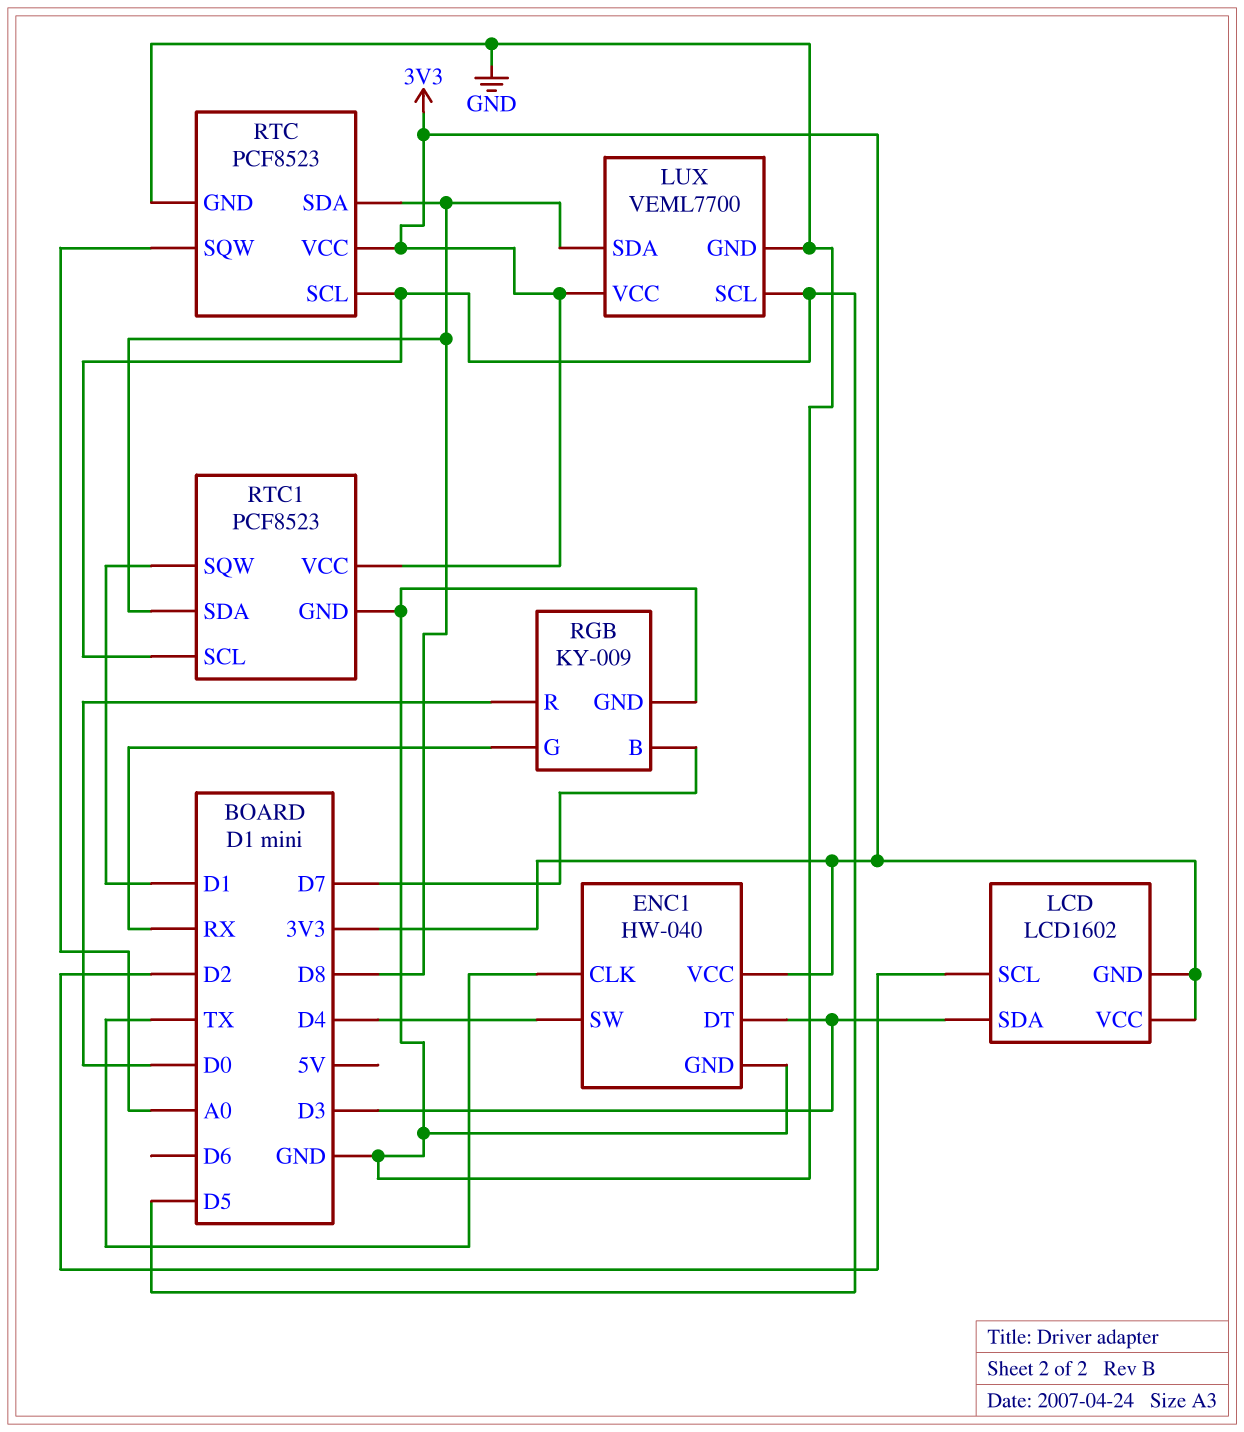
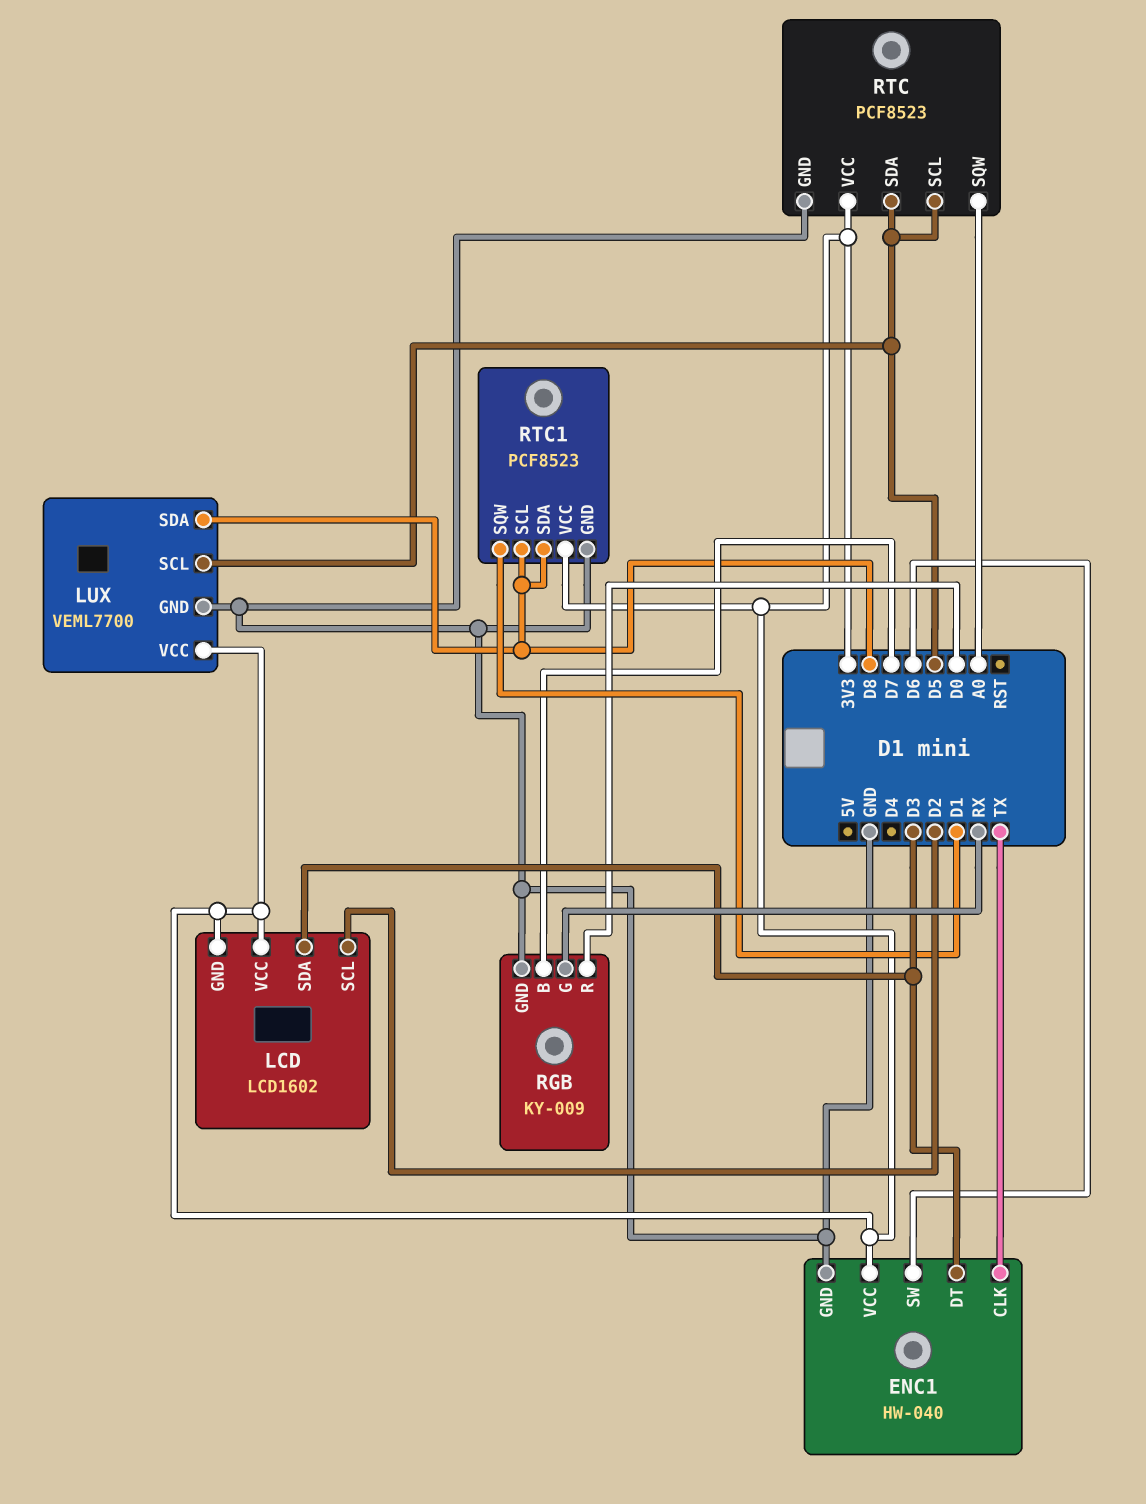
ENC1 pin SW: D4 -> D6
RTC pin SDA: D8 -> D5
RTC1 pin SCL: D5 -> D8

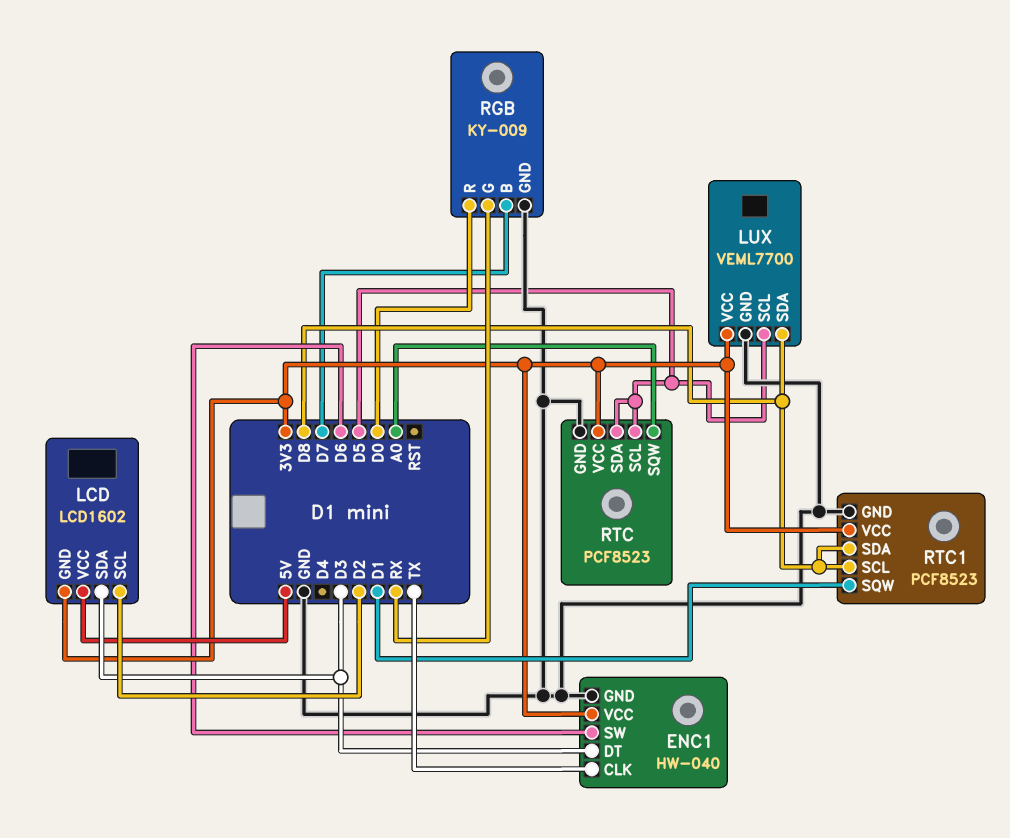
LCD pin VCC: 3V3 -> 5V

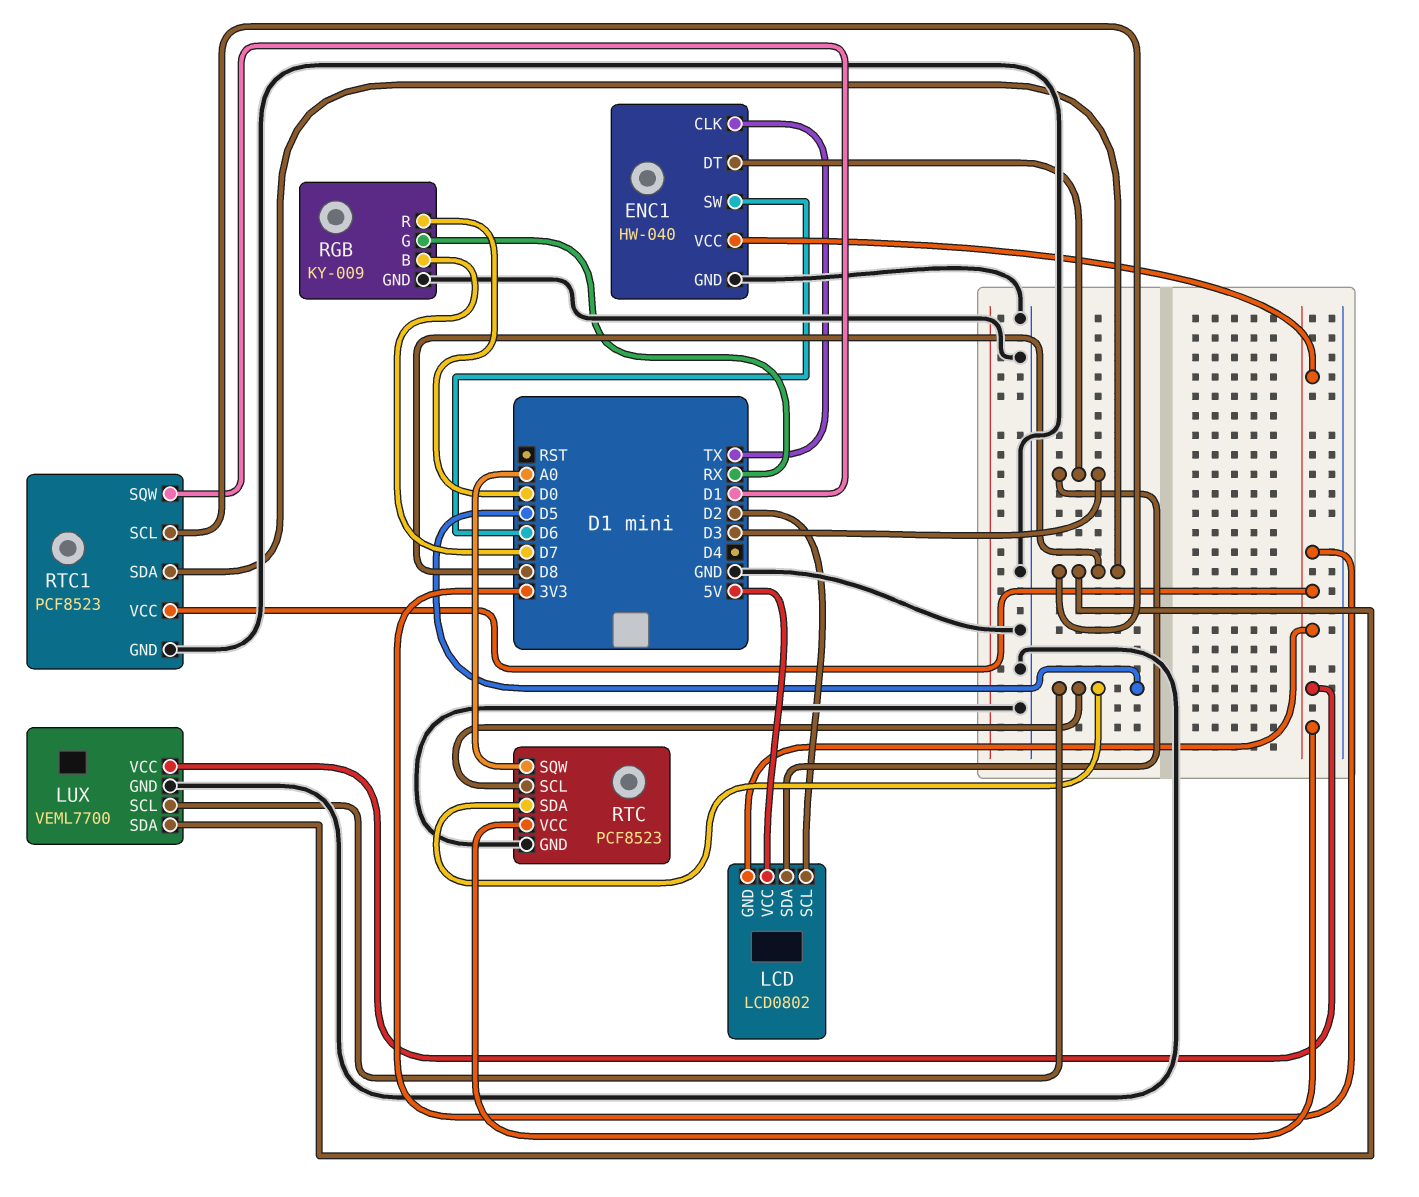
LCD: LCD1602 -> LCD0802

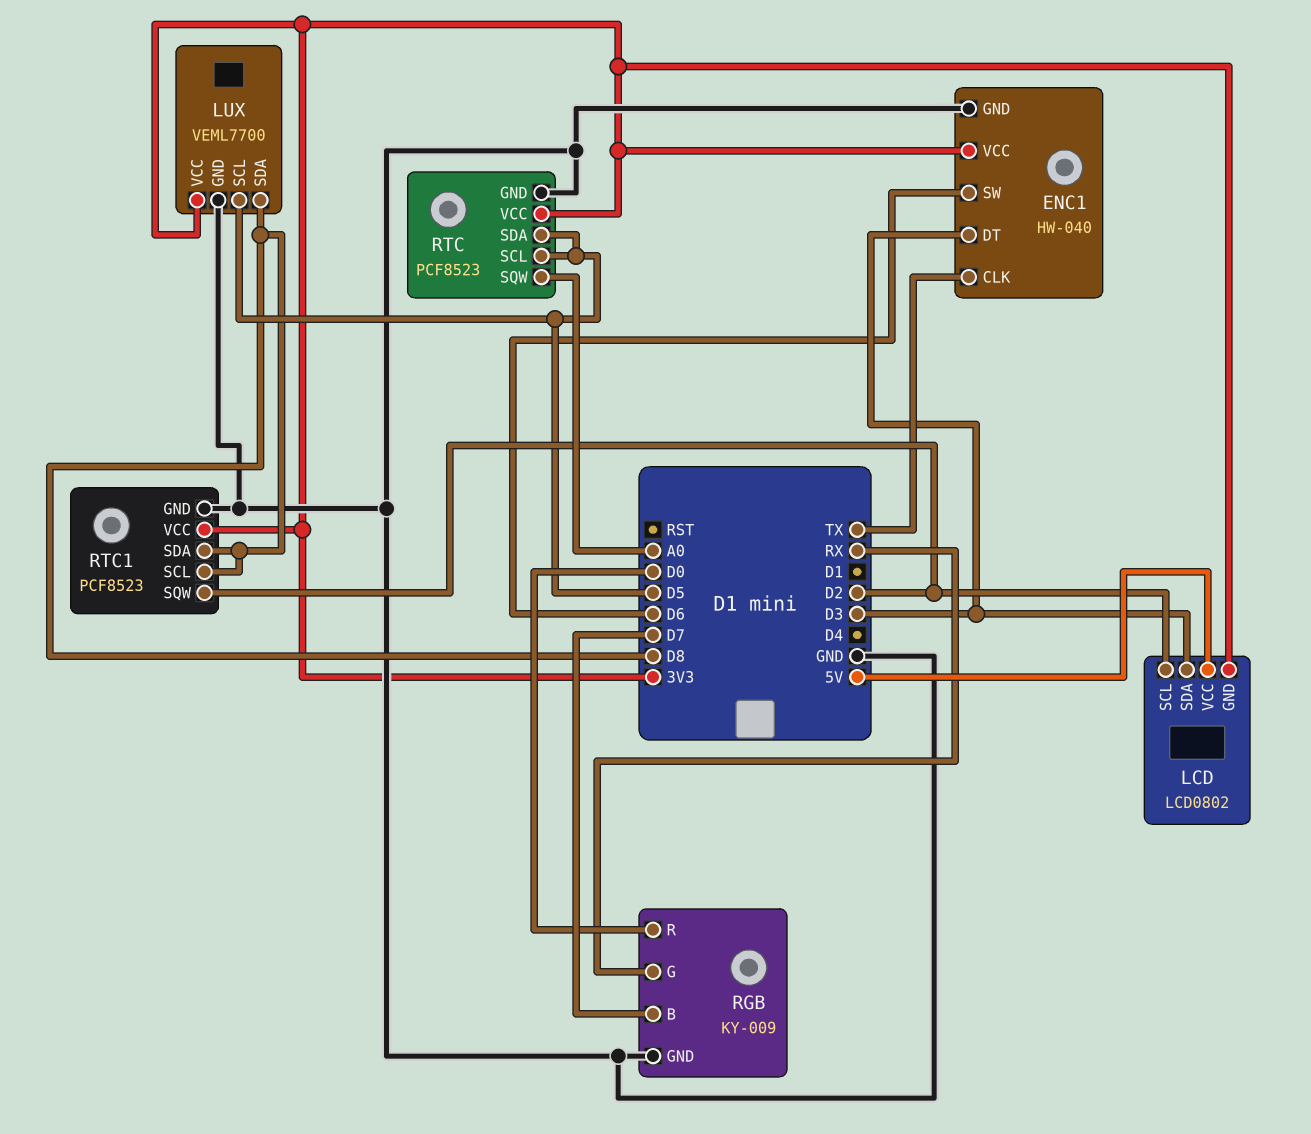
RTC1 pin SQW: D1 -> D2

